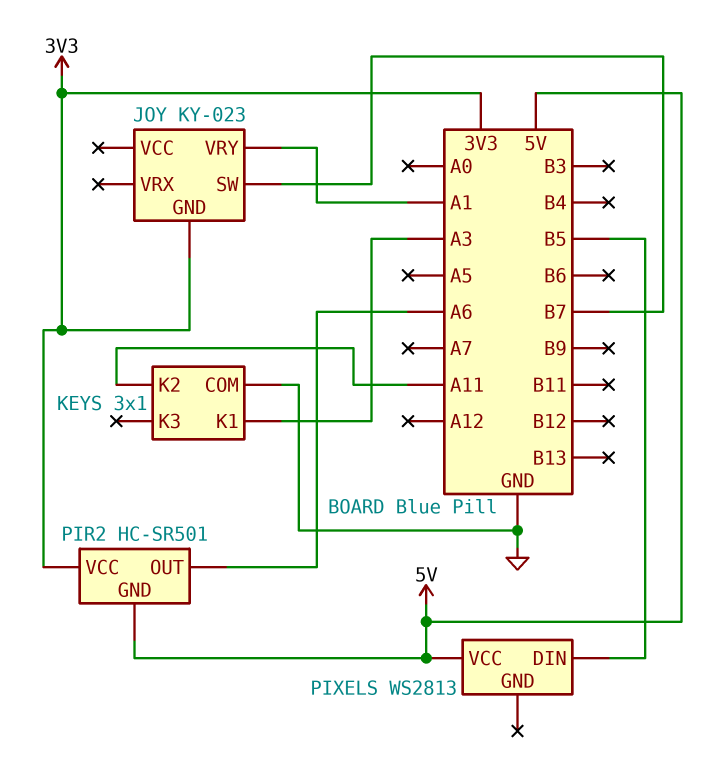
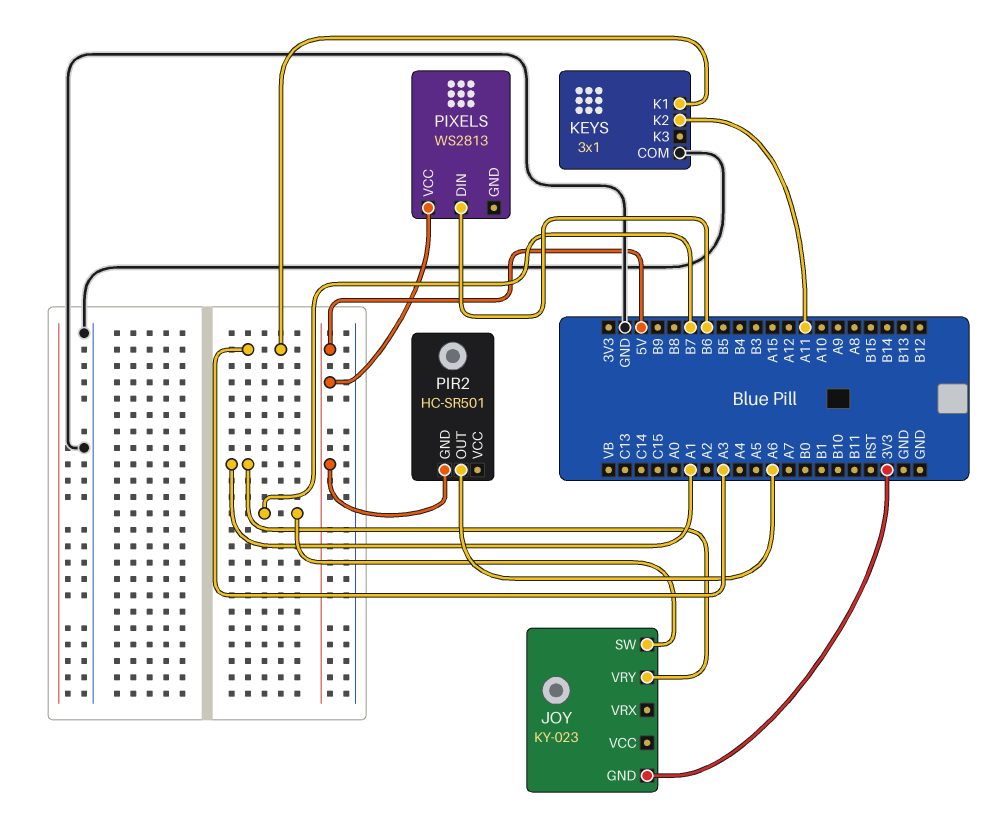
PIR2 pin VCC: 3V3 -> none
PIXELS pin DIN: B5 -> B6

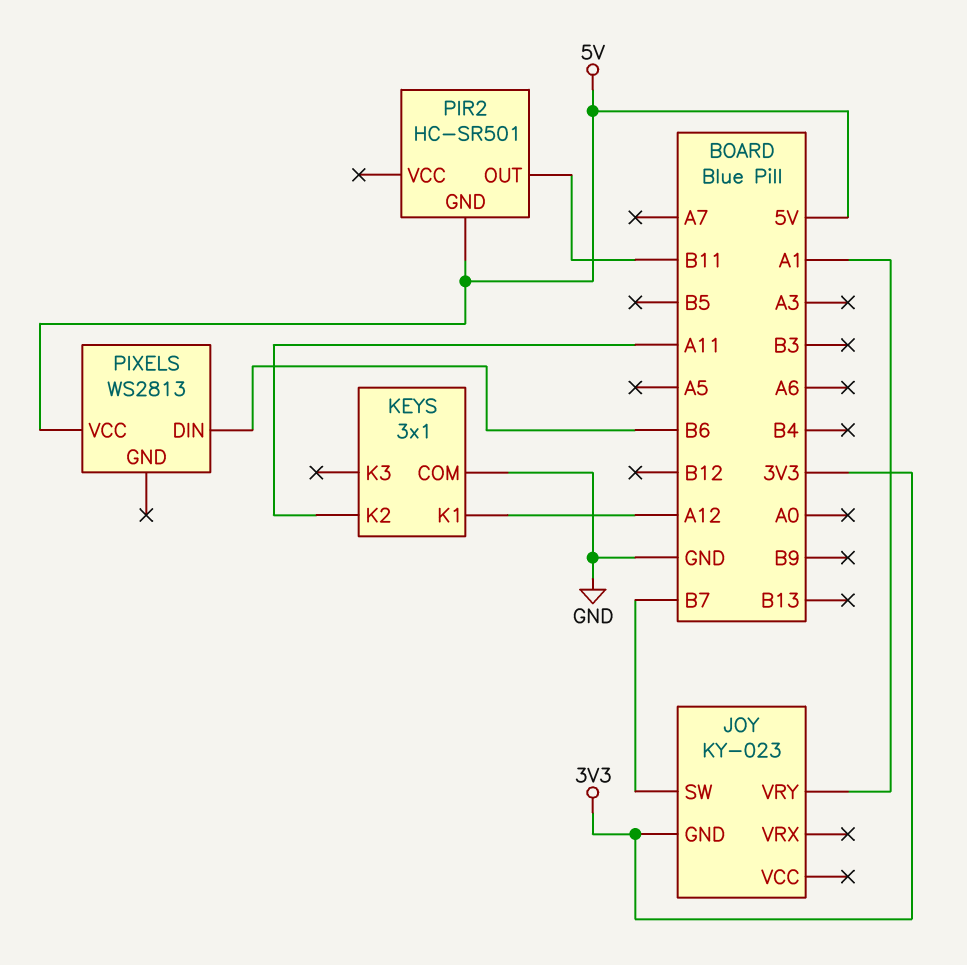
KEYS pin K1: A3 -> A12
PIR2 pin OUT: A6 -> B11

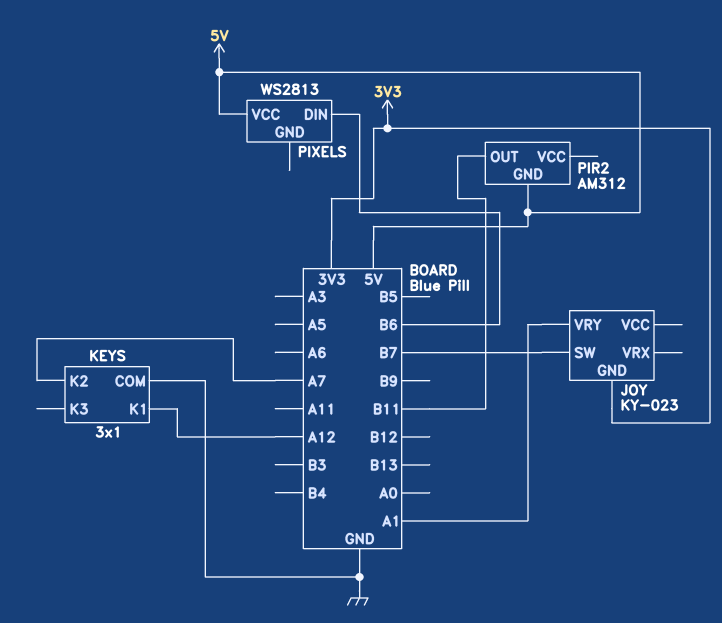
KEYS pin K2: A11 -> A7
PIR2: HC-SR501 -> AM312

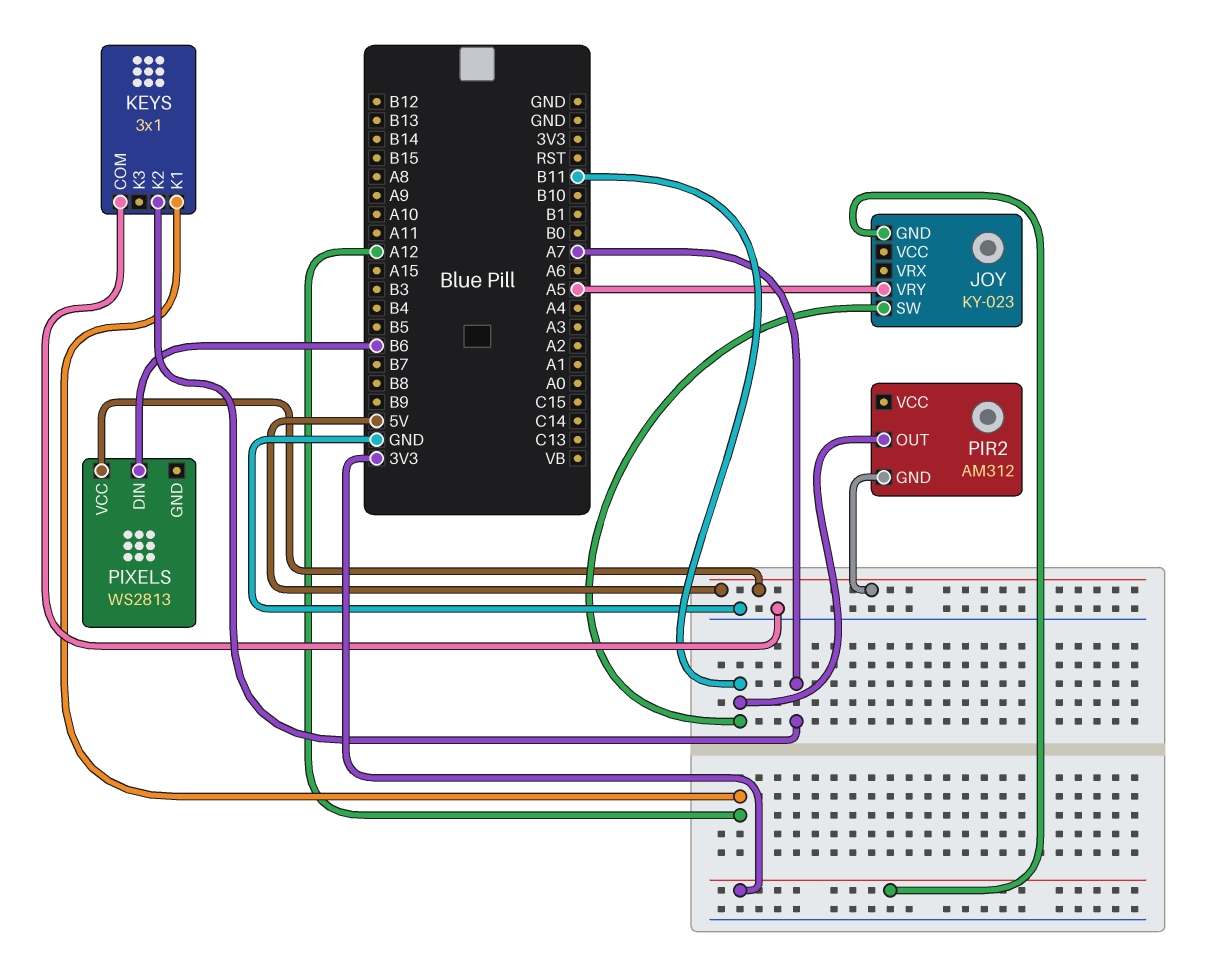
JOY pin SW: B7 -> B11
JOY pin VRY: A1 -> A5

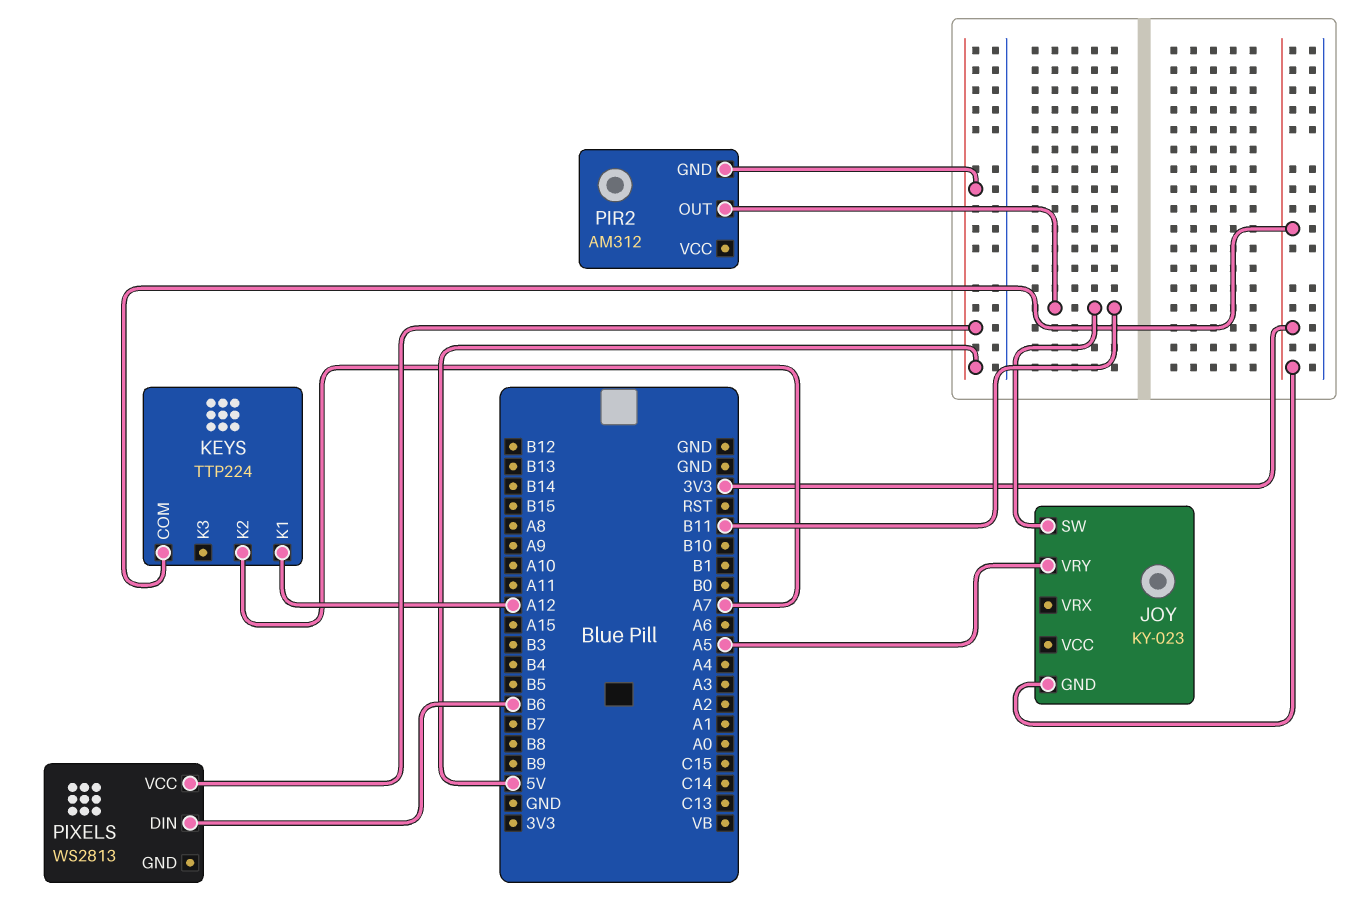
KEYS: 3x1 -> TTP224
KEYS pin COM: GND -> 3V3

